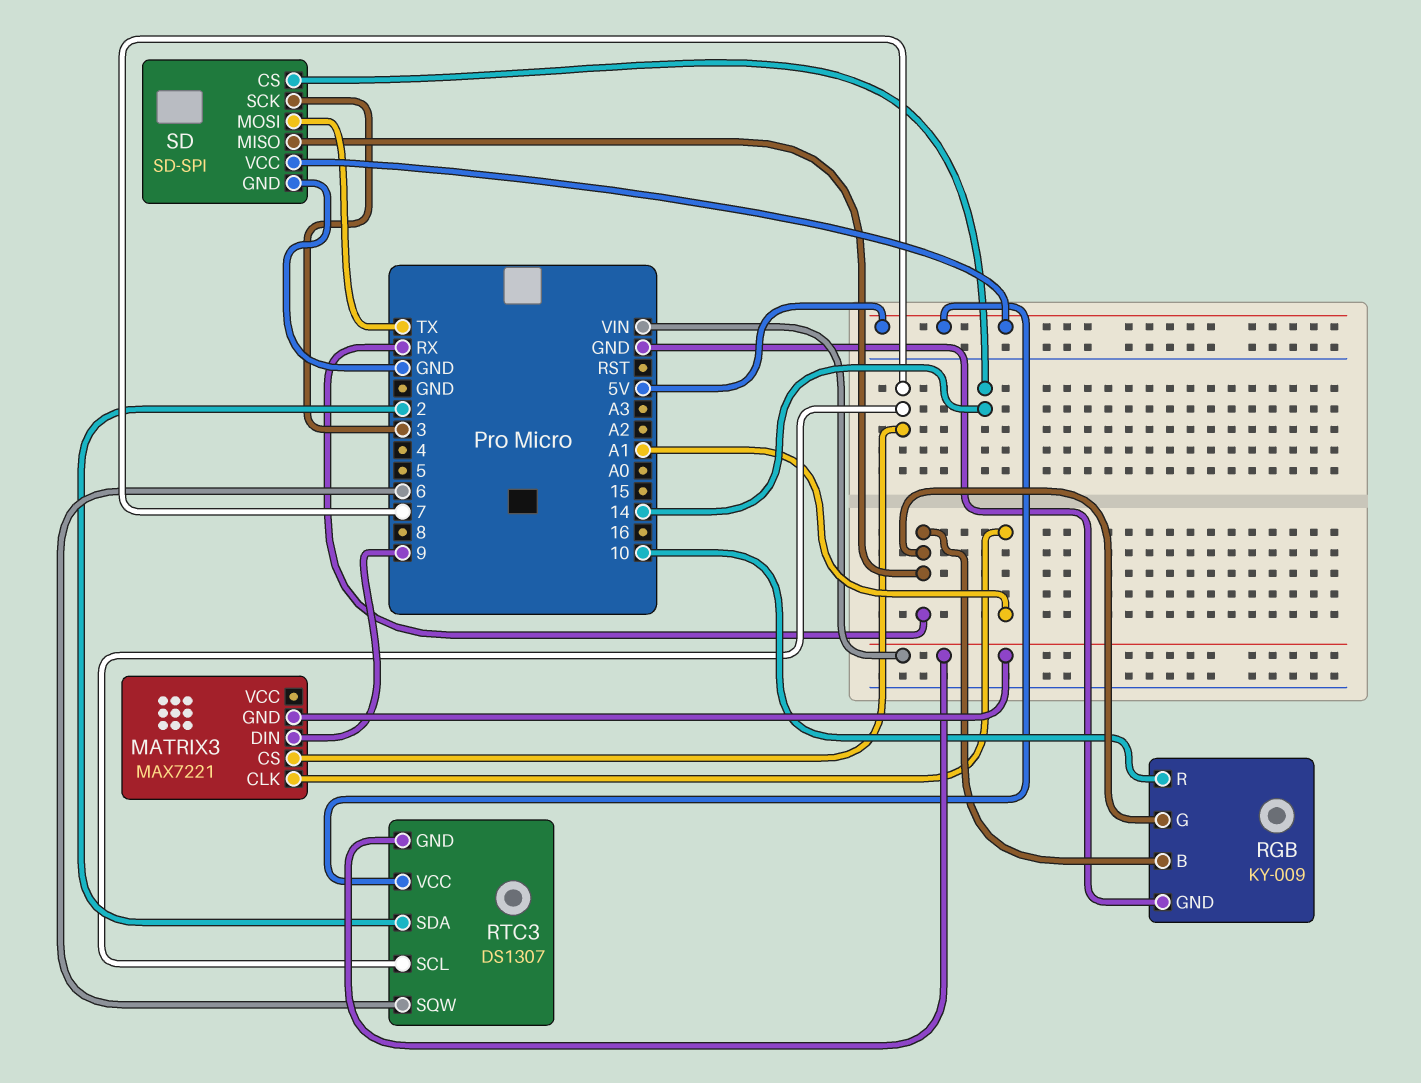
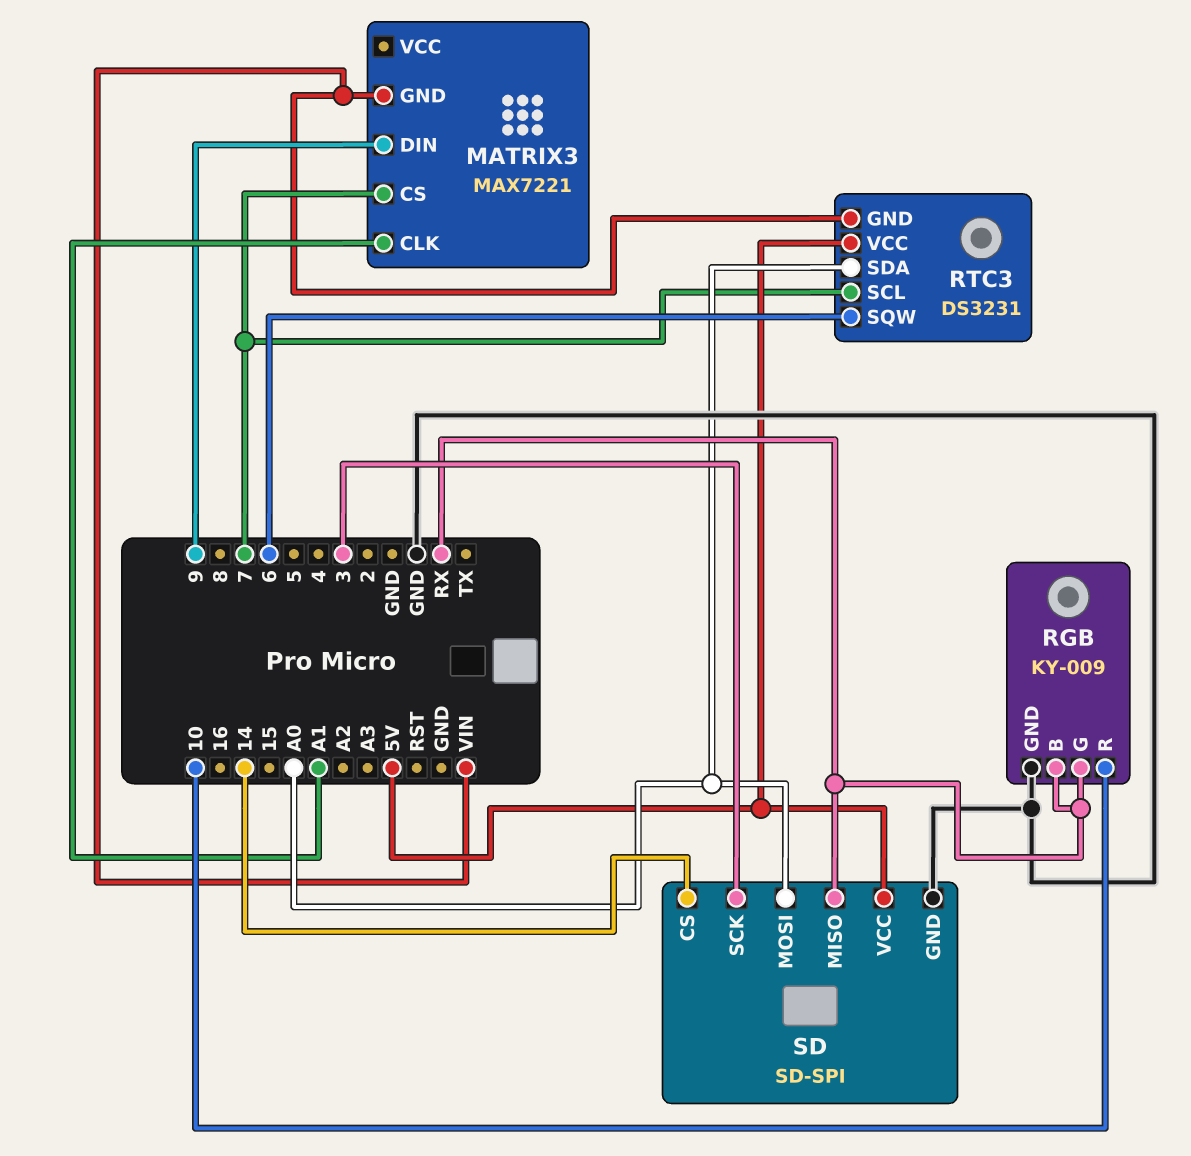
RTC3: DS1307 -> DS3231
RTC3 pin SDA: 2 -> A0
SD pin MOSI: TX -> A0

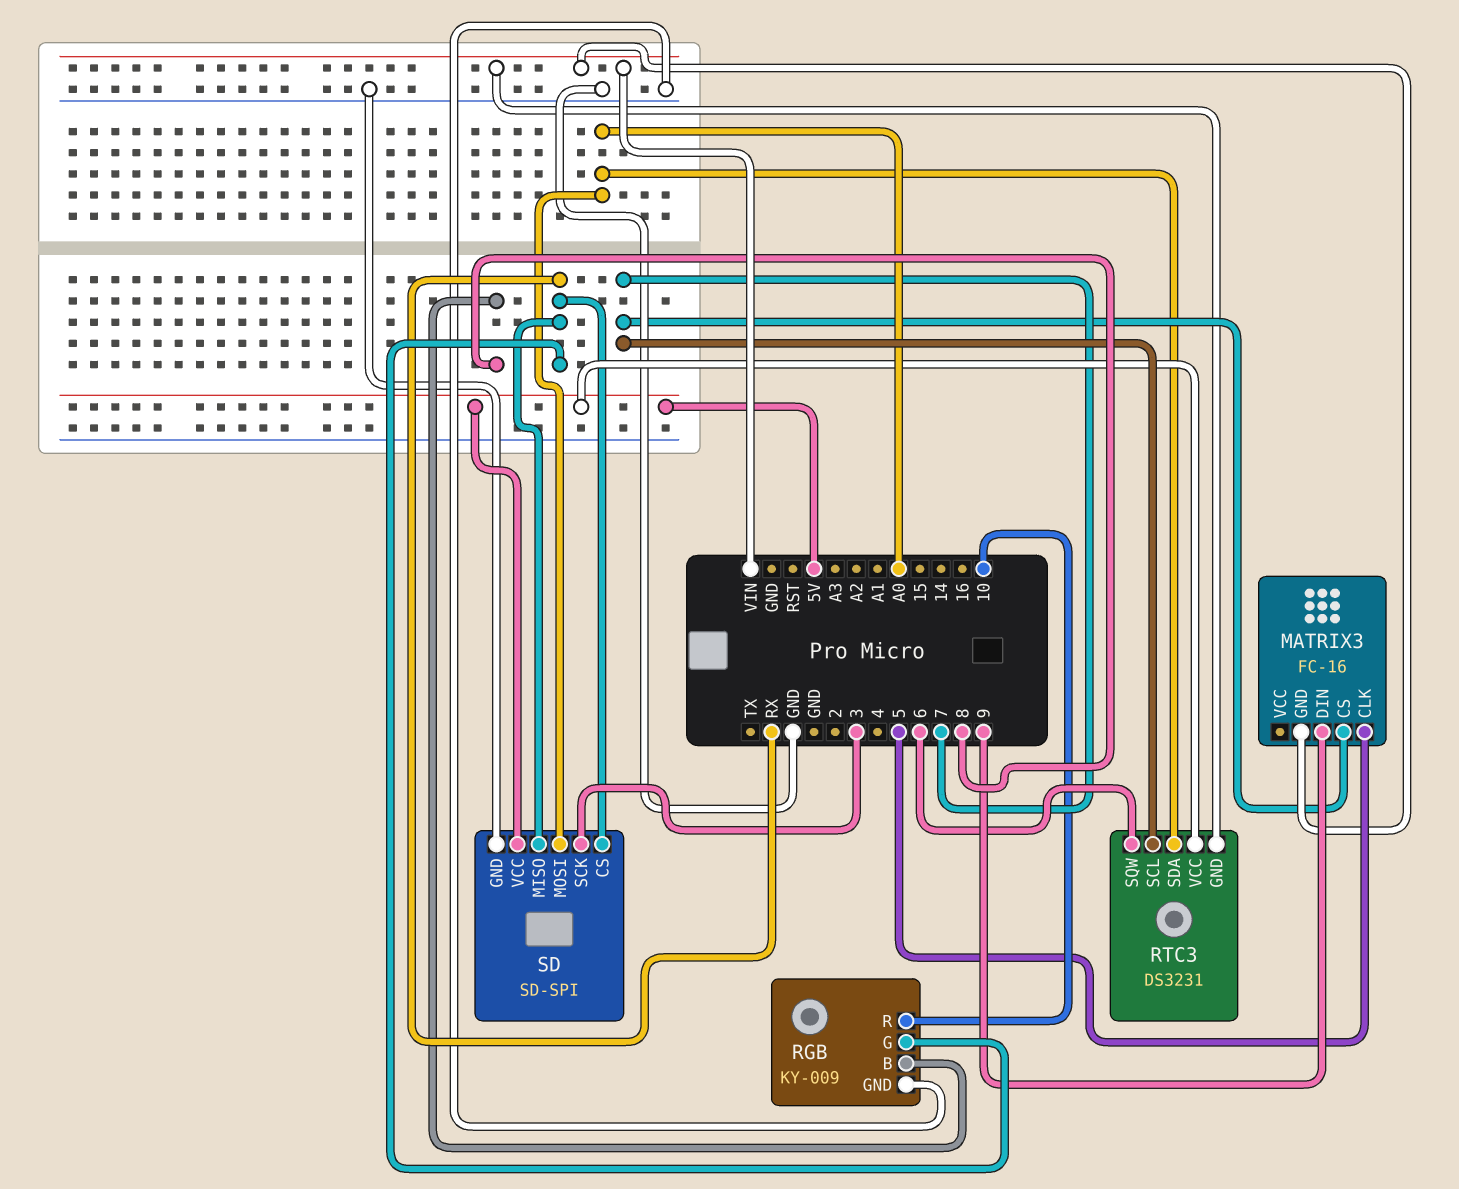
MATRIX3: MAX7221 -> FC-16
MATRIX3 pin CLK: A1 -> 5
RGB pin B: RX -> 8
SD pin CS: 14 -> RX

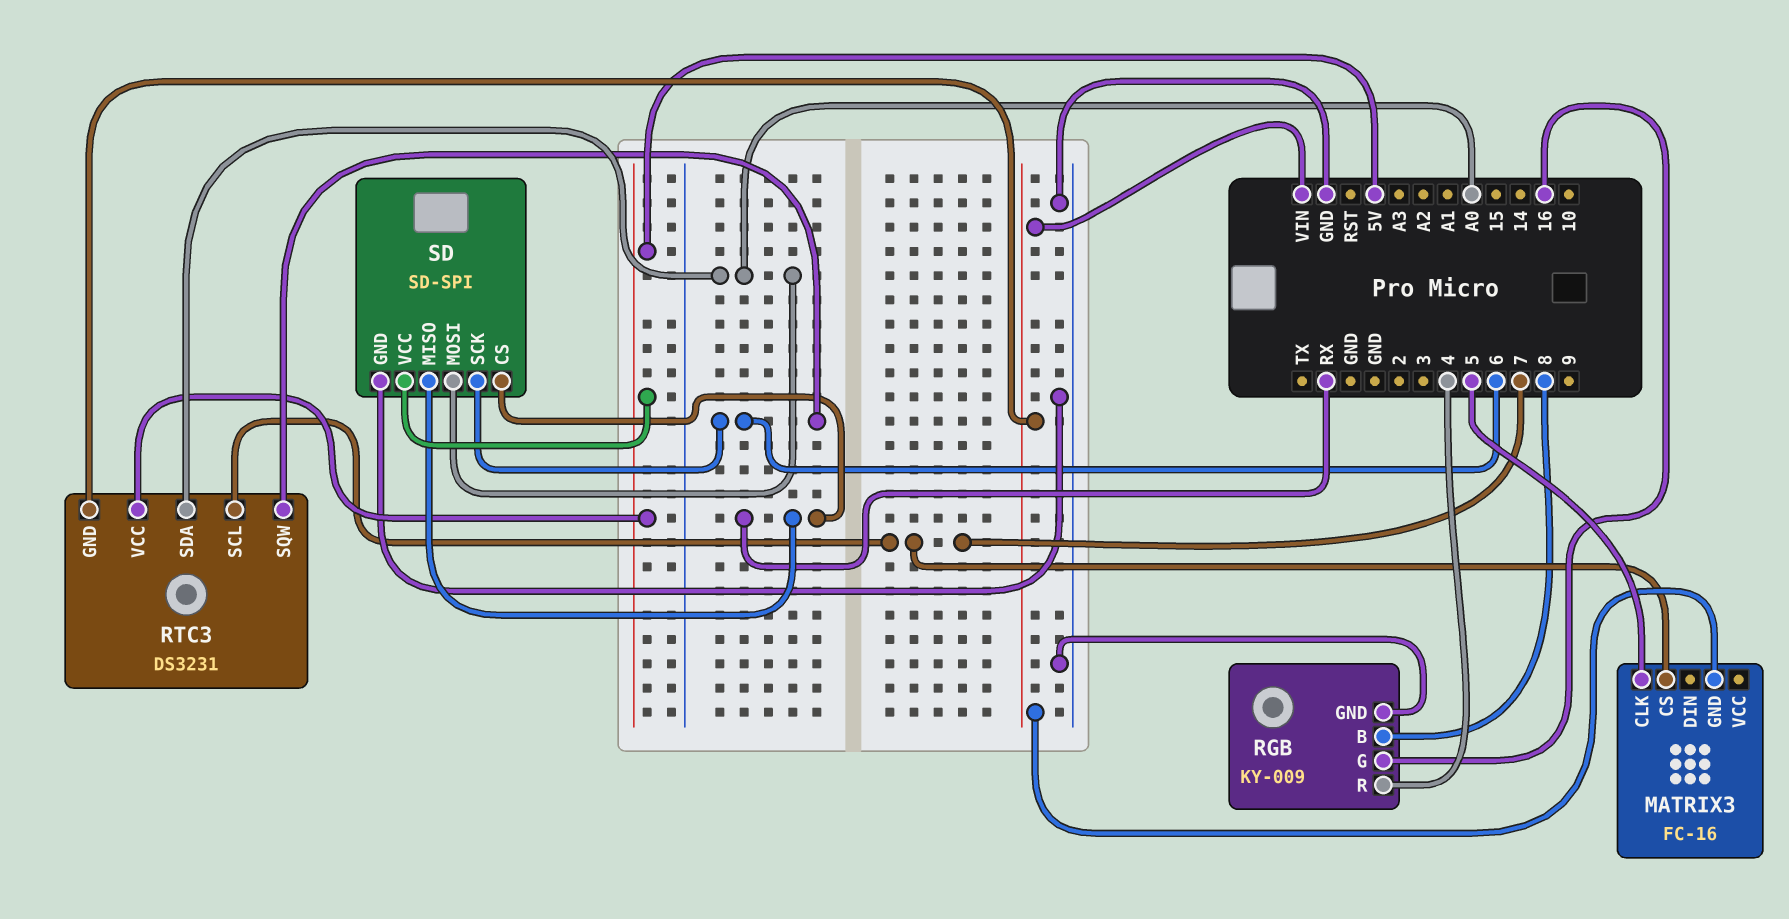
MATRIX3 pin DIN: 9 -> none
RGB pin G: RX -> 16
RGB pin R: 10 -> 4
SD pin SCK: 3 -> 6

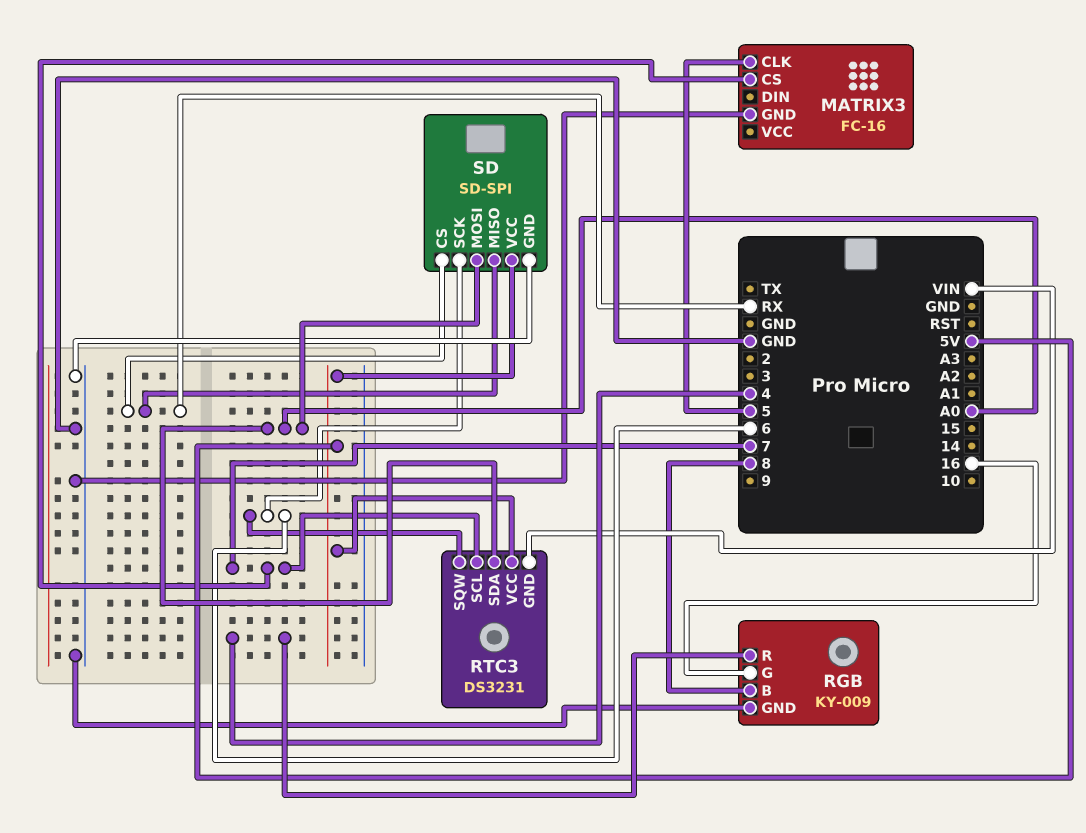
MATRIX3 pin GND: VIN -> GND

